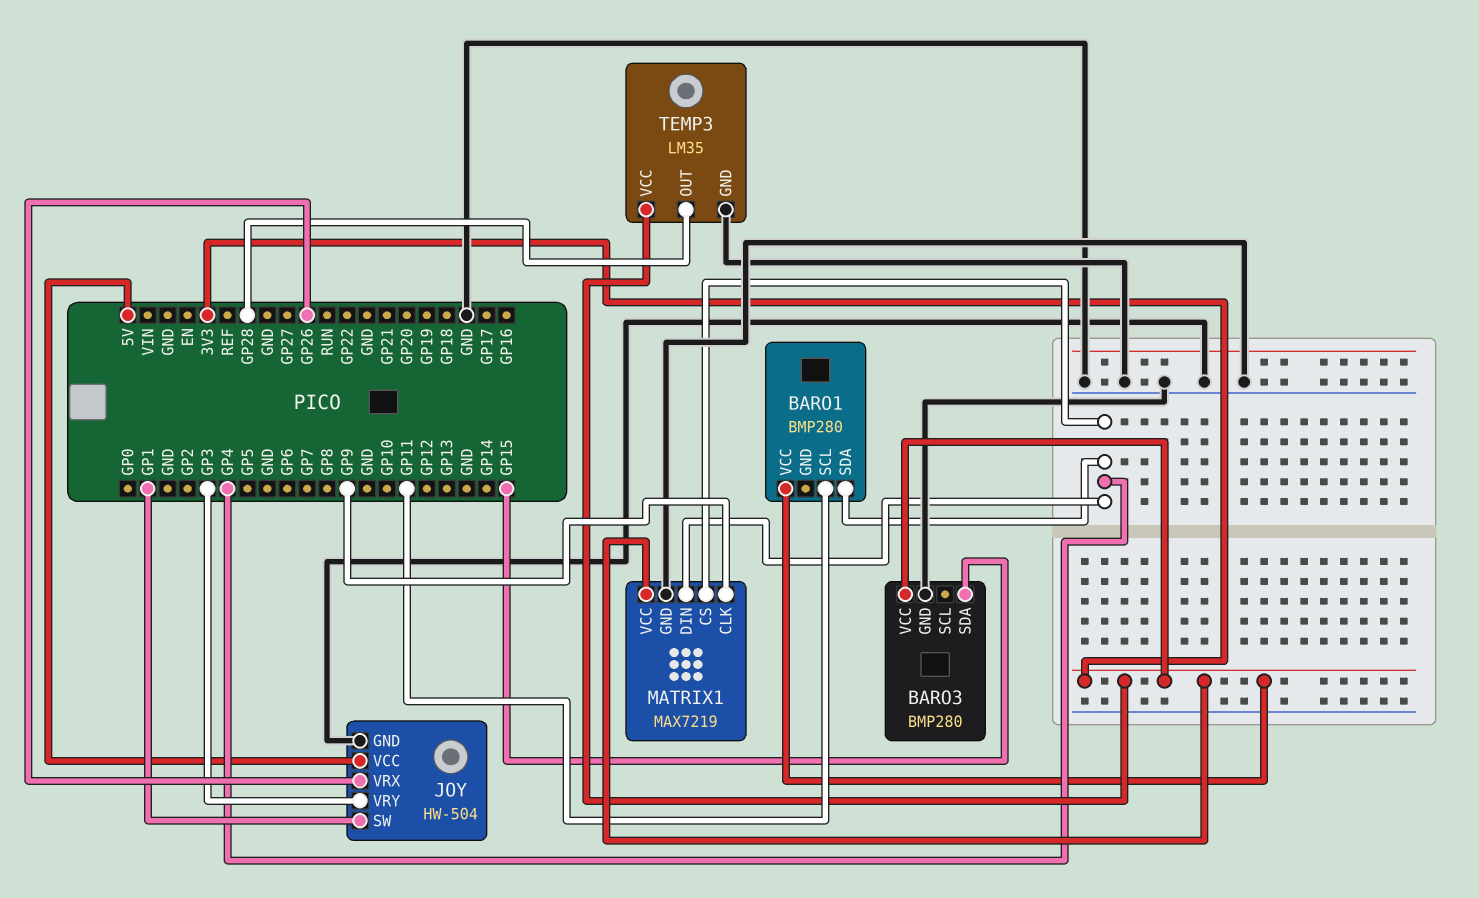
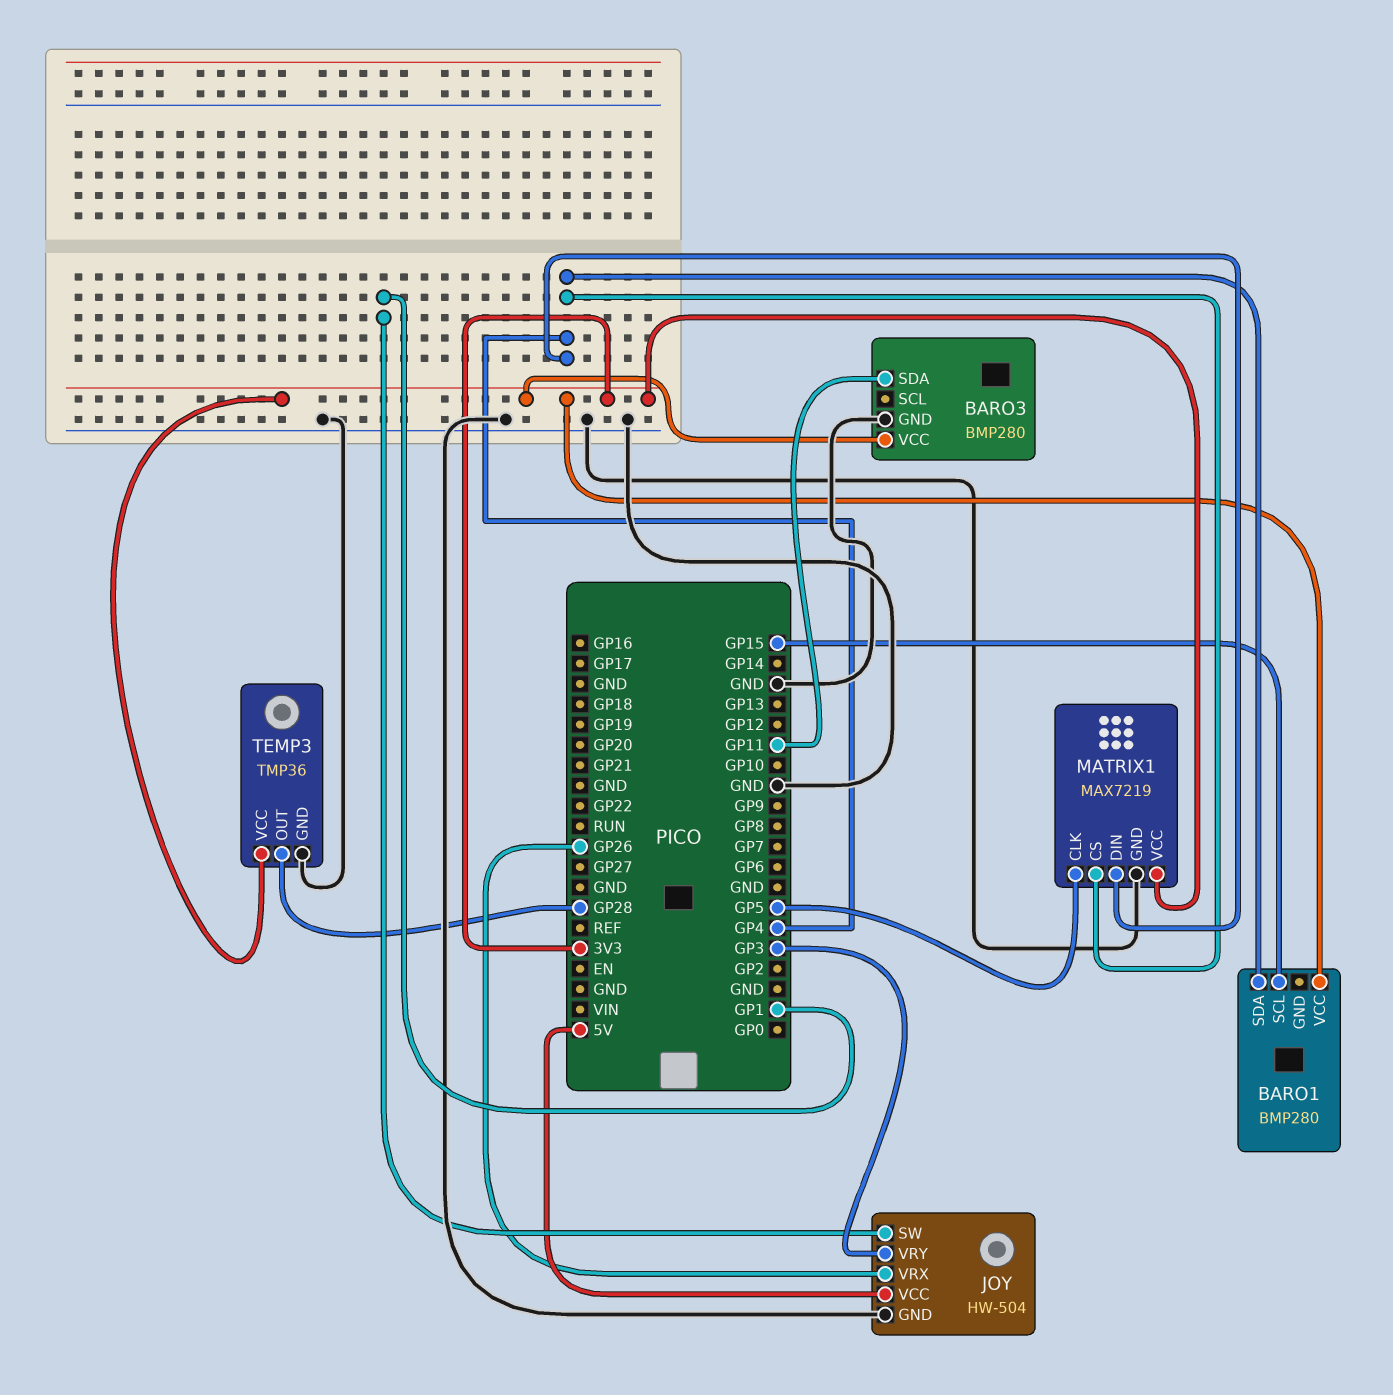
BARO1 pin SCL: GP11 -> GP15
BARO3 pin SDA: GP15 -> GP11
MATRIX1 pin CLK: GP9 -> GP5
TEMP3: LM35 -> TMP36

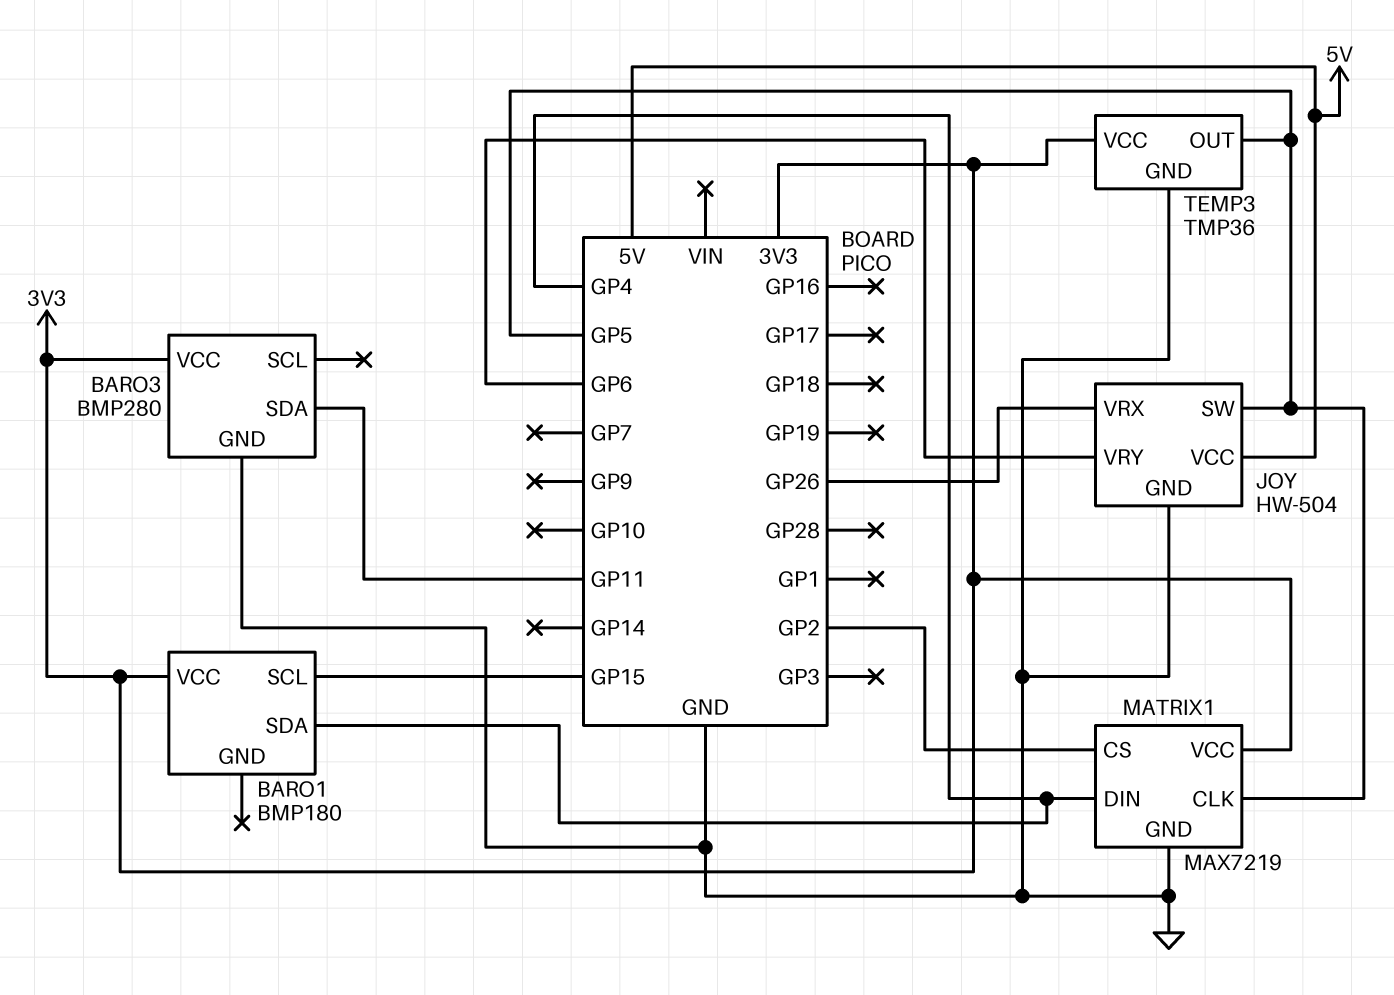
BARO1: BMP280 -> BMP180
JOY pin SW: GP1 -> GP5
JOY pin VRY: GP3 -> GP6
MATRIX1 pin CS: GP4 -> GP2
TEMP3 pin OUT: GP28 -> GP5

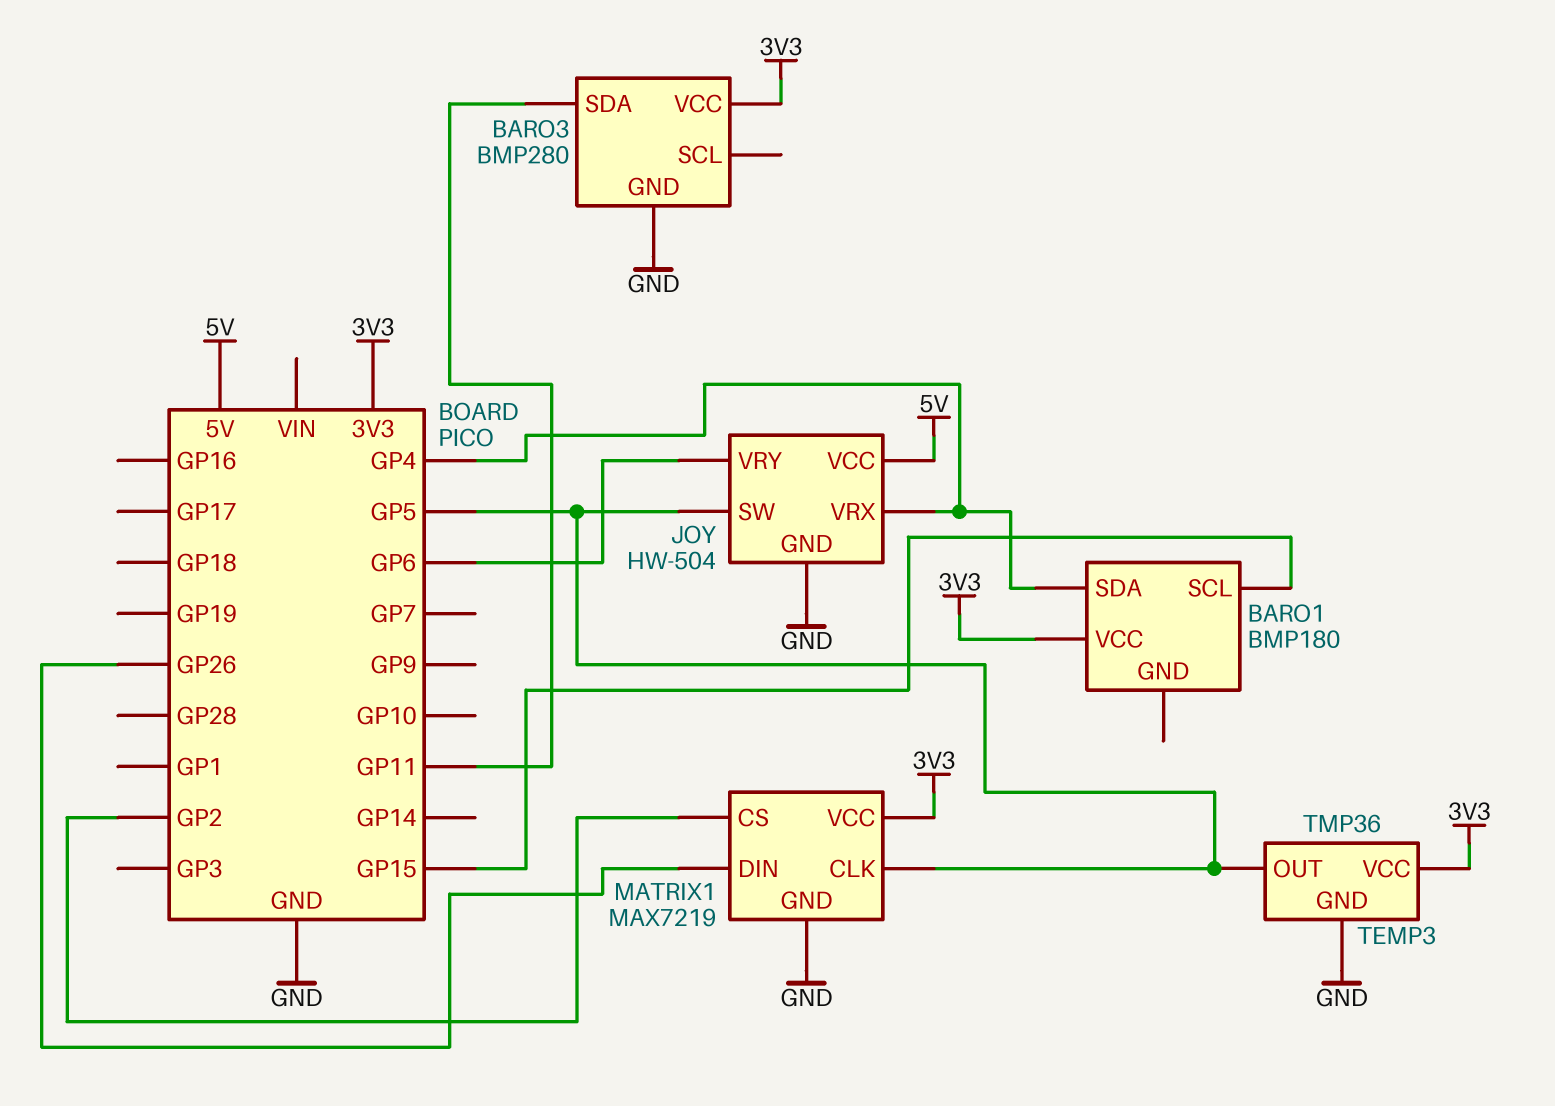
JOY pin VRX: GP26 -> GP4
MATRIX1 pin DIN: GP4 -> GP26

